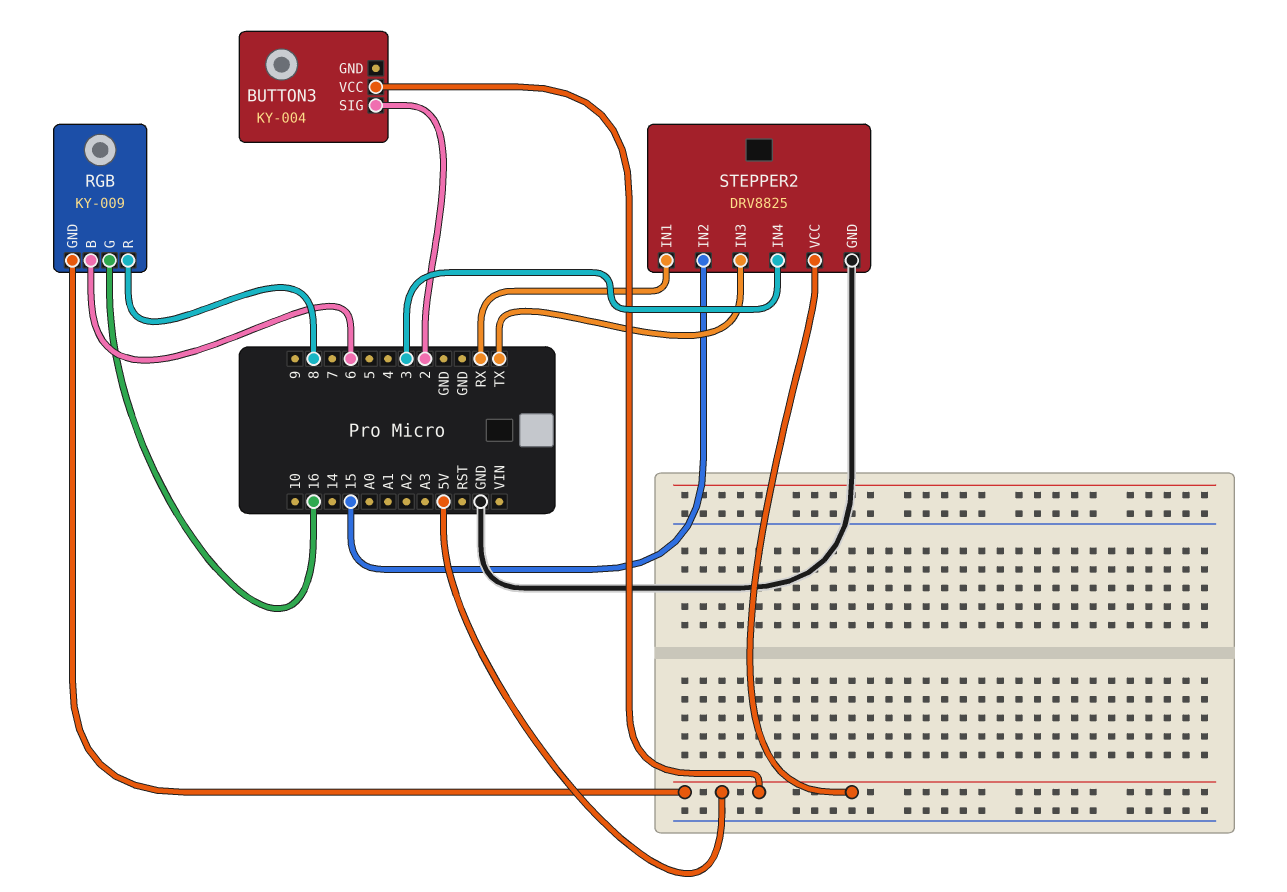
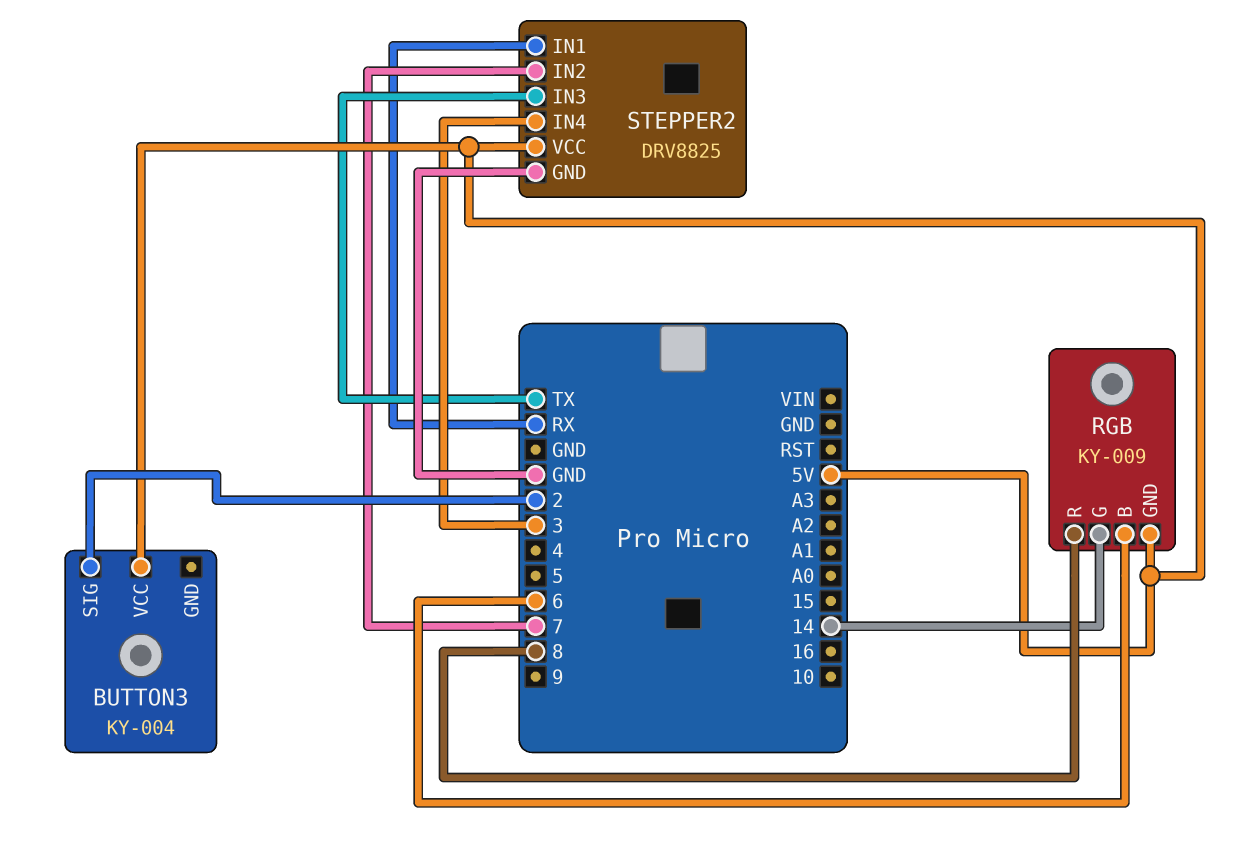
RGB pin G: 16 -> 14
STEPPER2 pin IN2: 15 -> 7

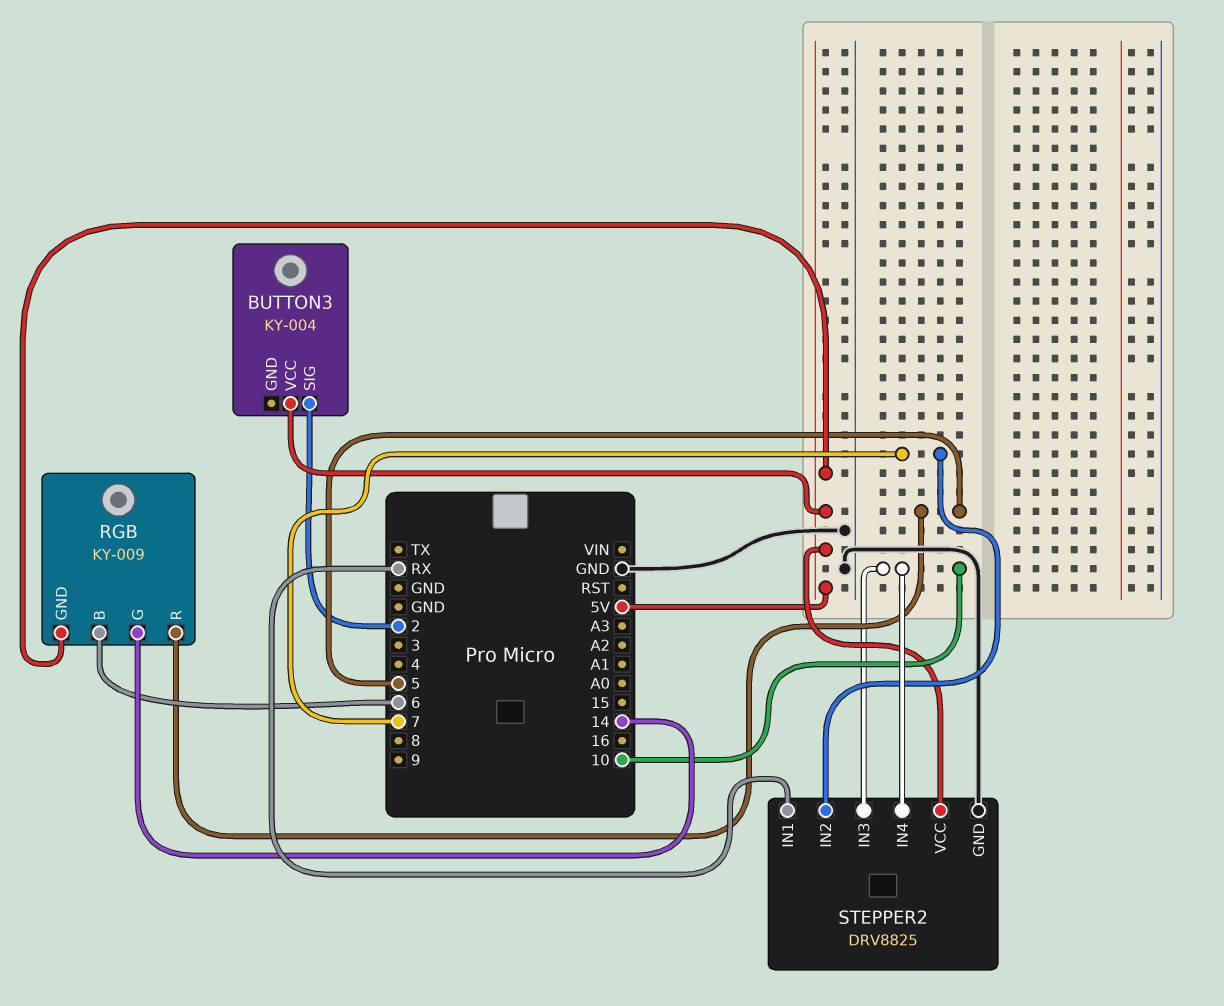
RGB pin R: 8 -> 5
STEPPER2 pin IN3: TX -> 10
STEPPER2 pin IN4: 3 -> 10

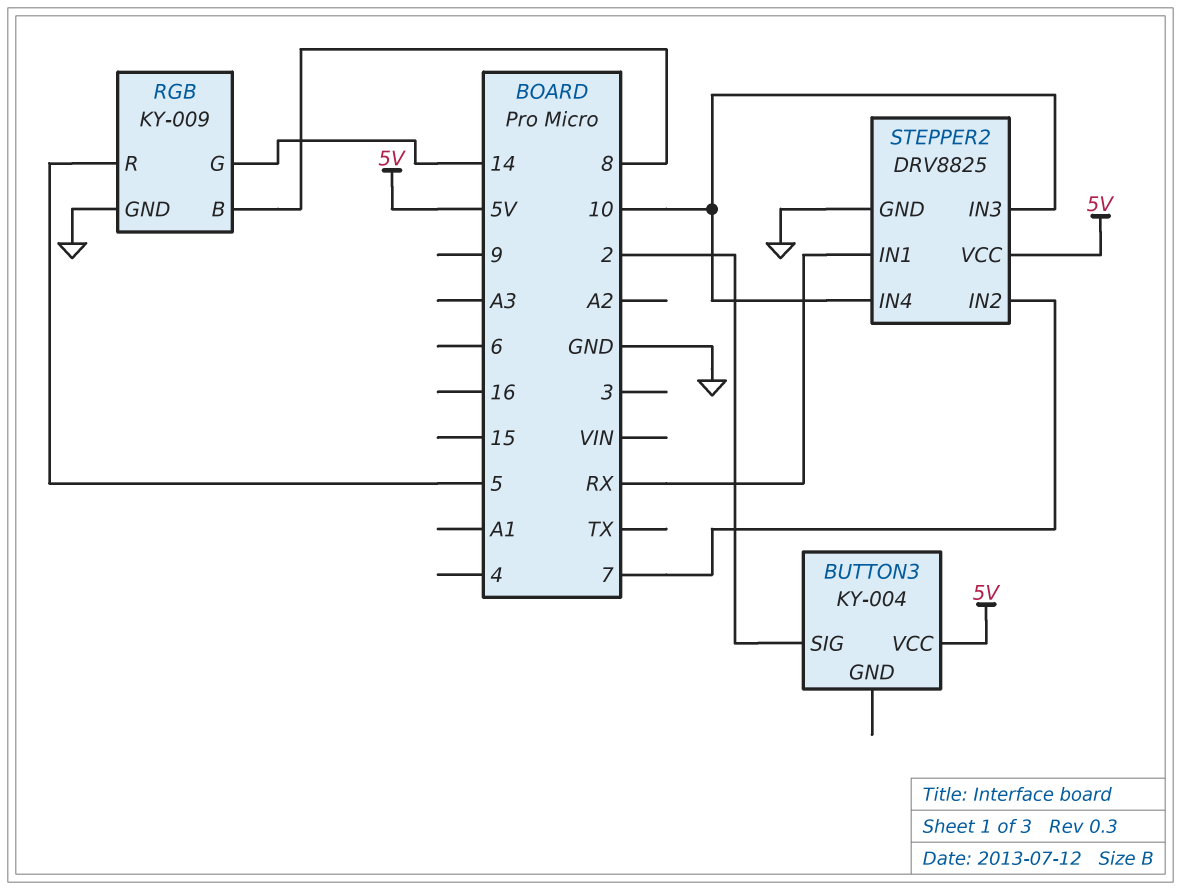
RGB pin B: 6 -> 8
RGB pin GND: 5V -> GND

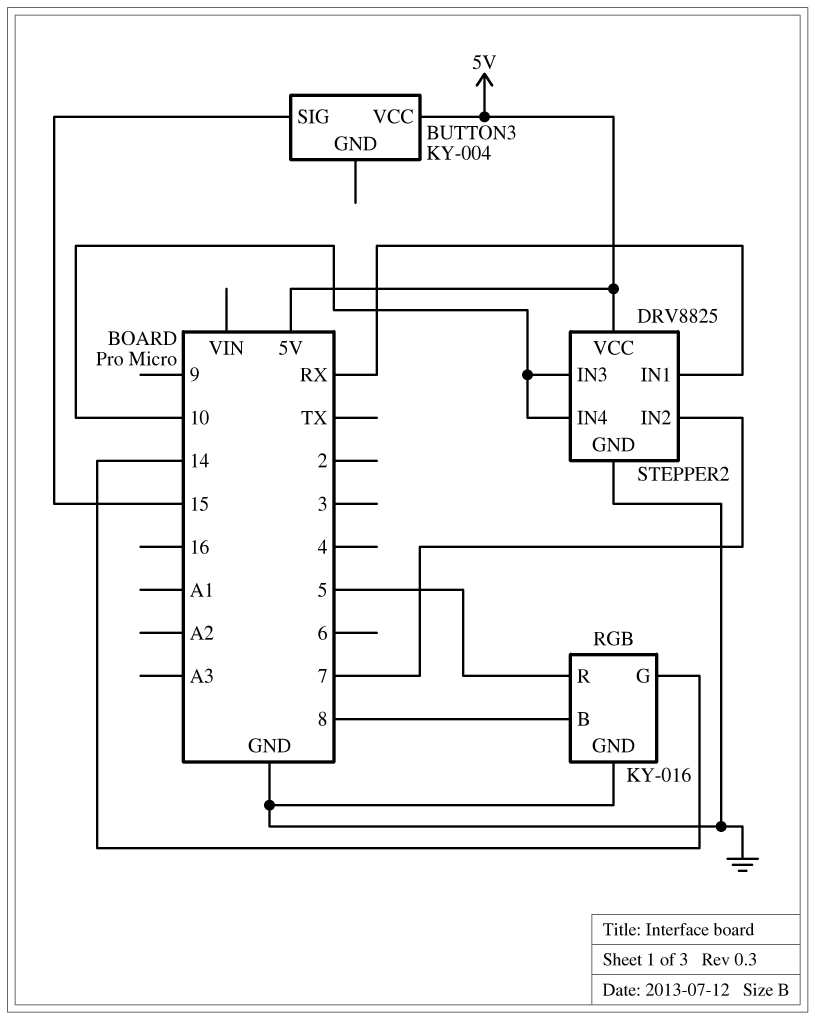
BUTTON3 pin SIG: 2 -> 15
RGB: KY-009 -> KY-016

